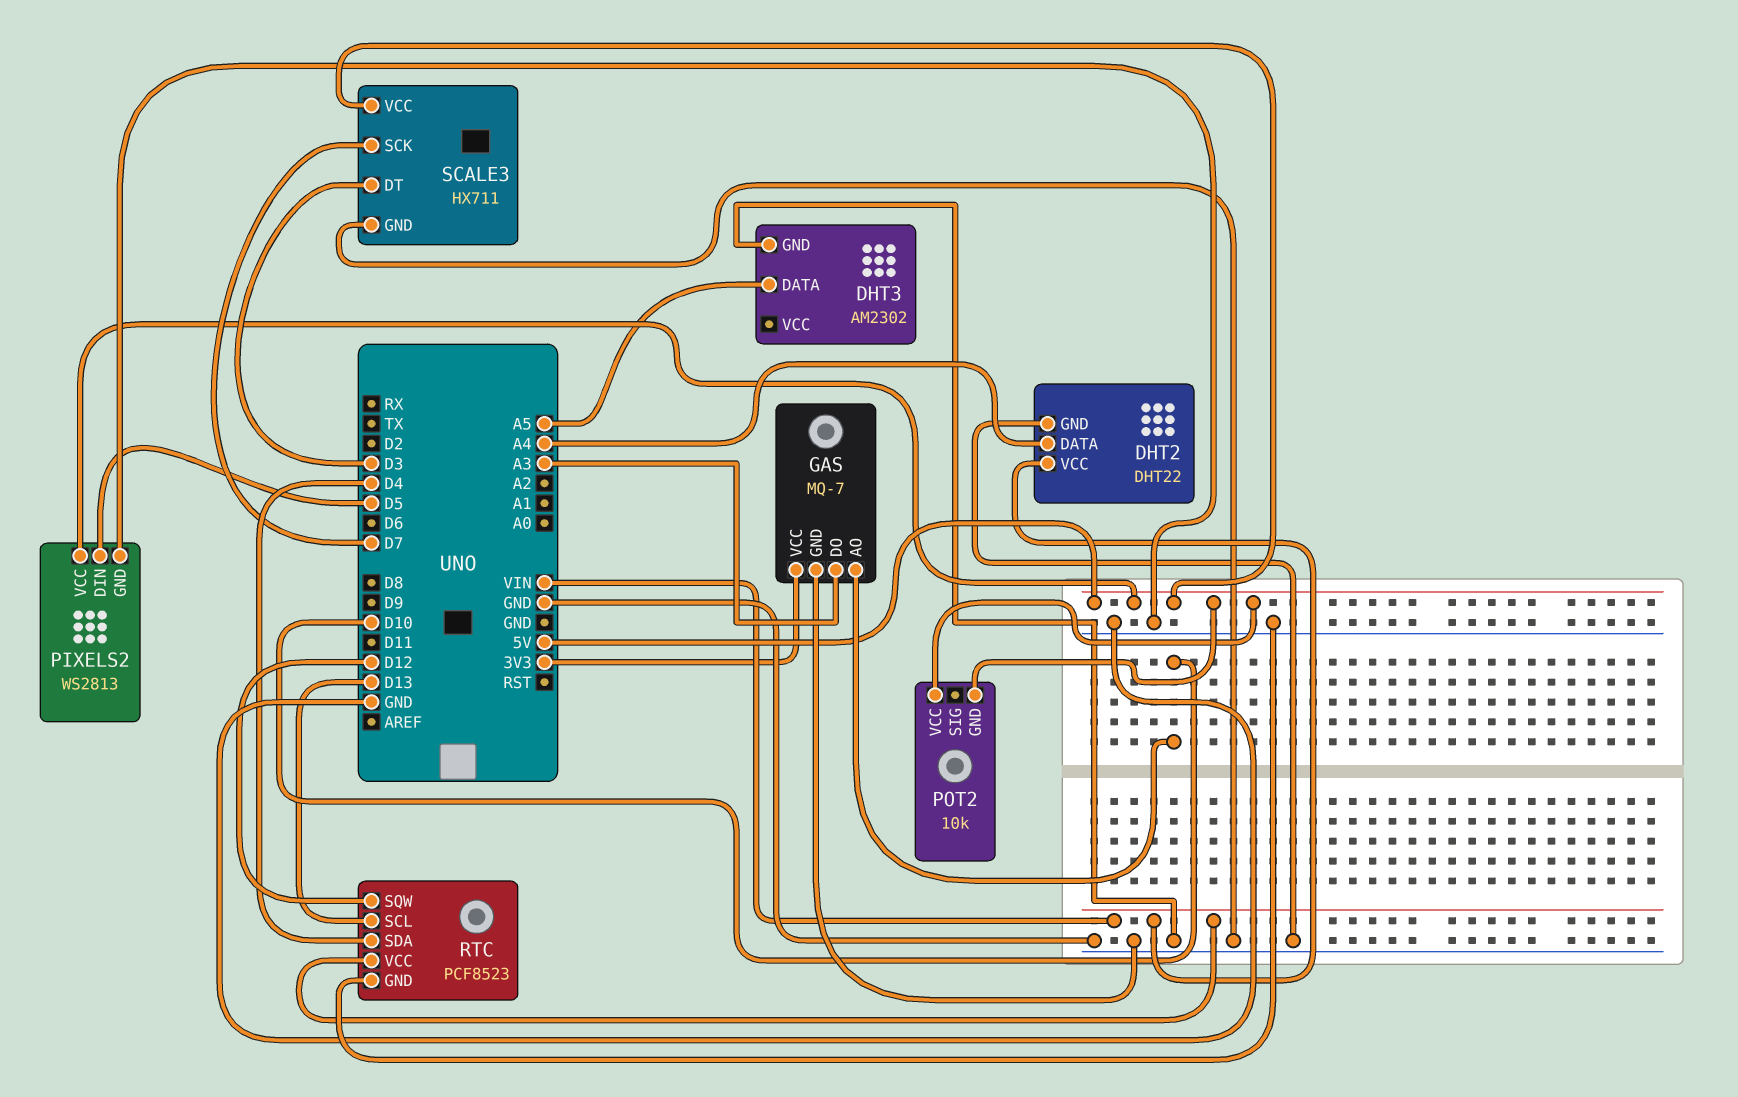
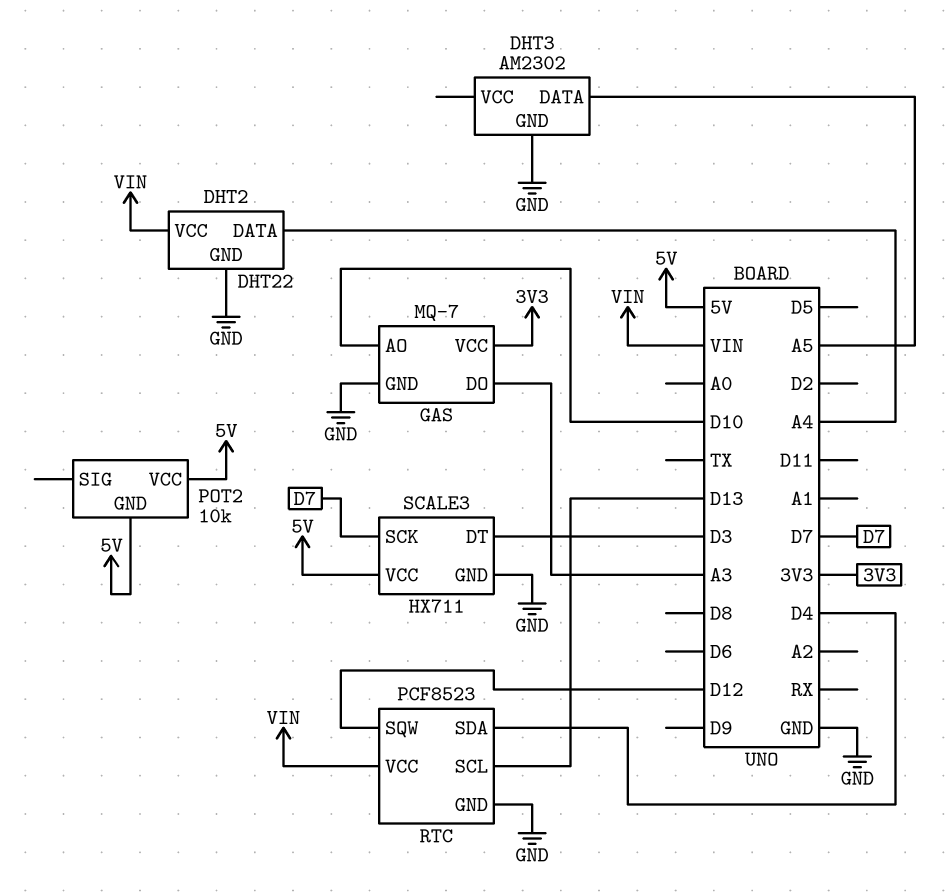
PIXELS2: WS2813 -> none
PIXELS2 pin DIN: D5 -> none
PIXELS2 pin GND: GND -> none
PIXELS2 pin VCC: 5V -> none

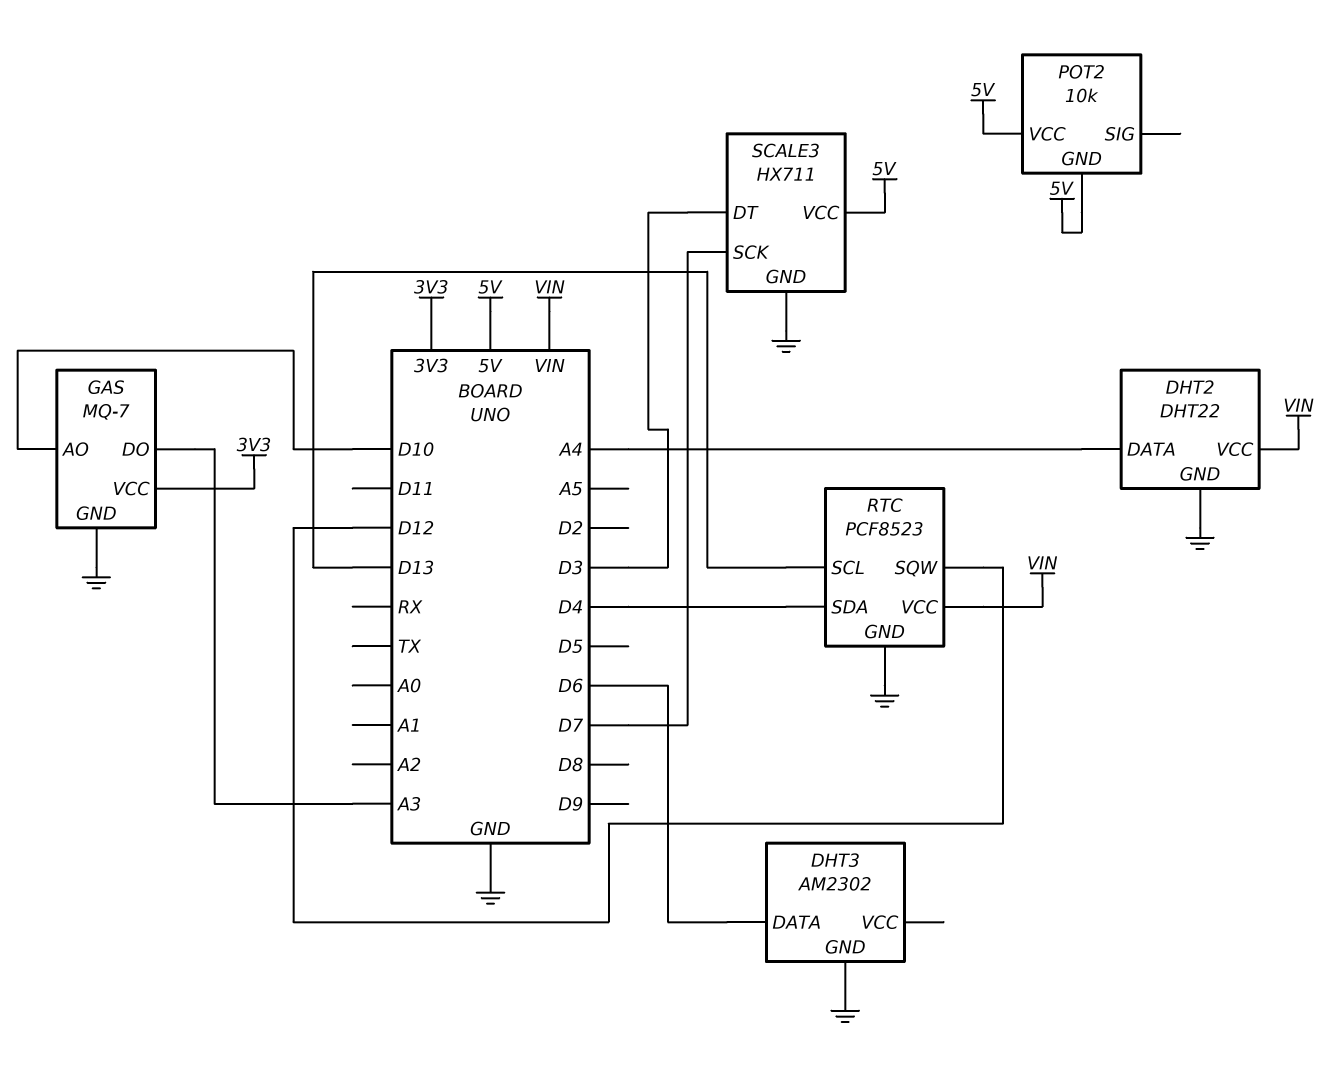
DHT3 pin DATA: A5 -> D6

